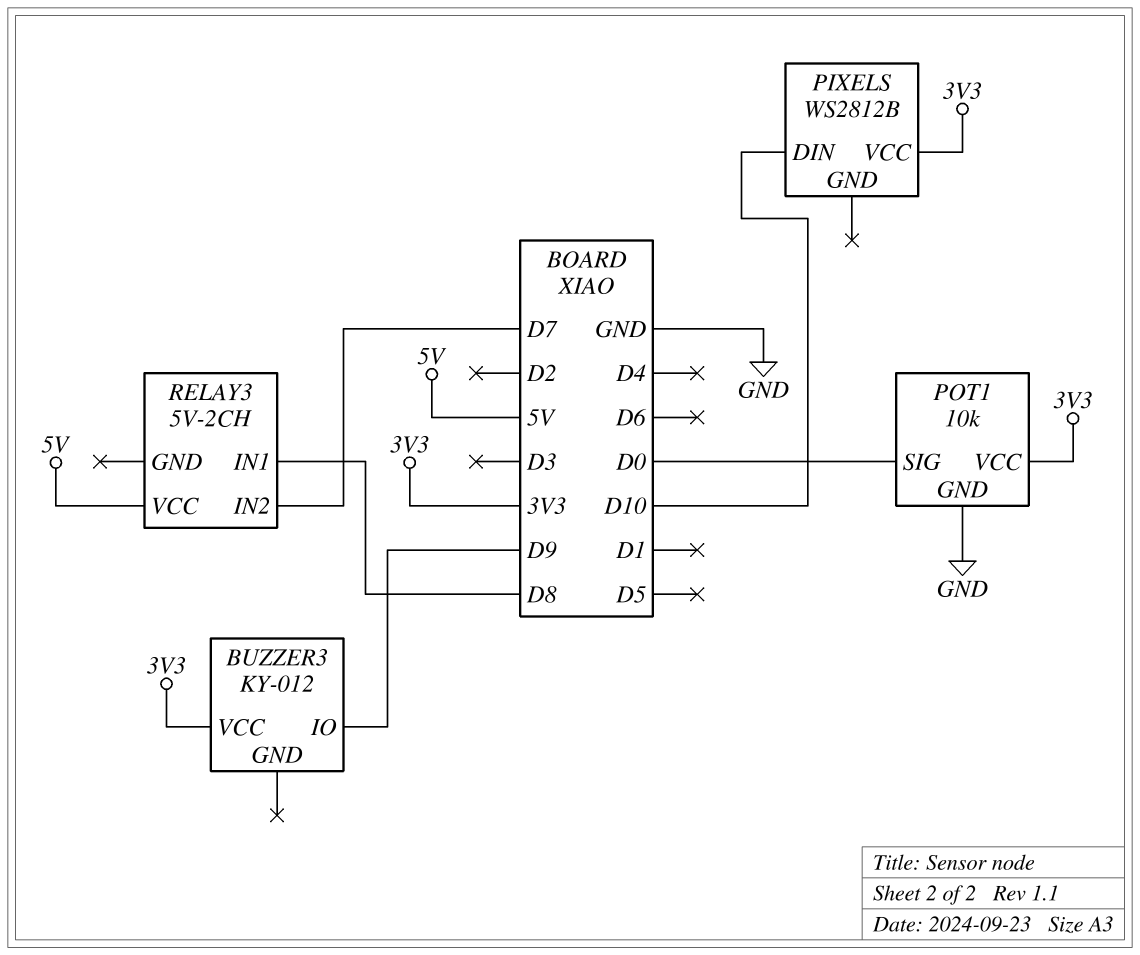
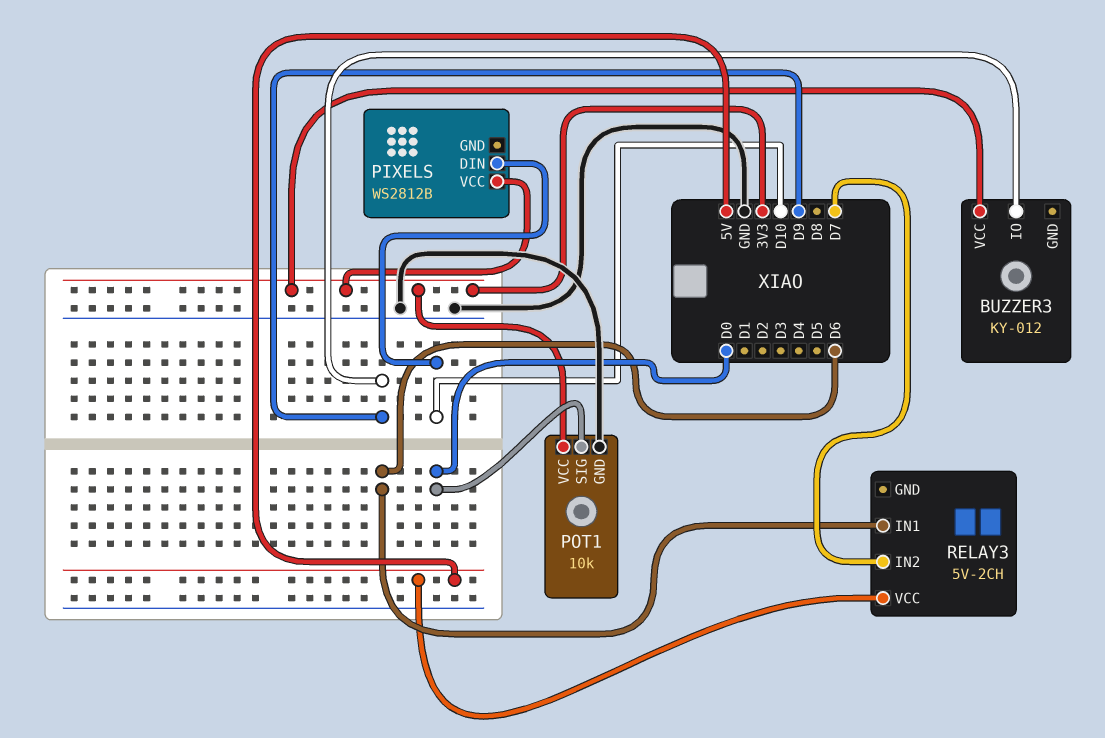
RELAY3 pin IN1: D8 -> D6

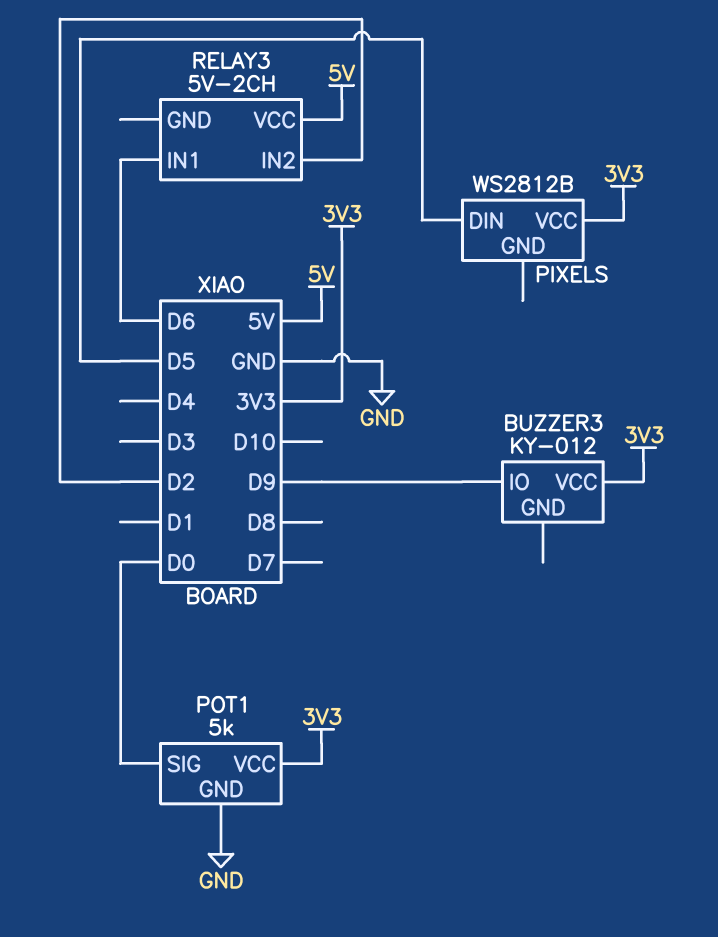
PIXELS pin DIN: D10 -> D5
POT1: 10k -> 5k
RELAY3 pin IN2: D7 -> D2

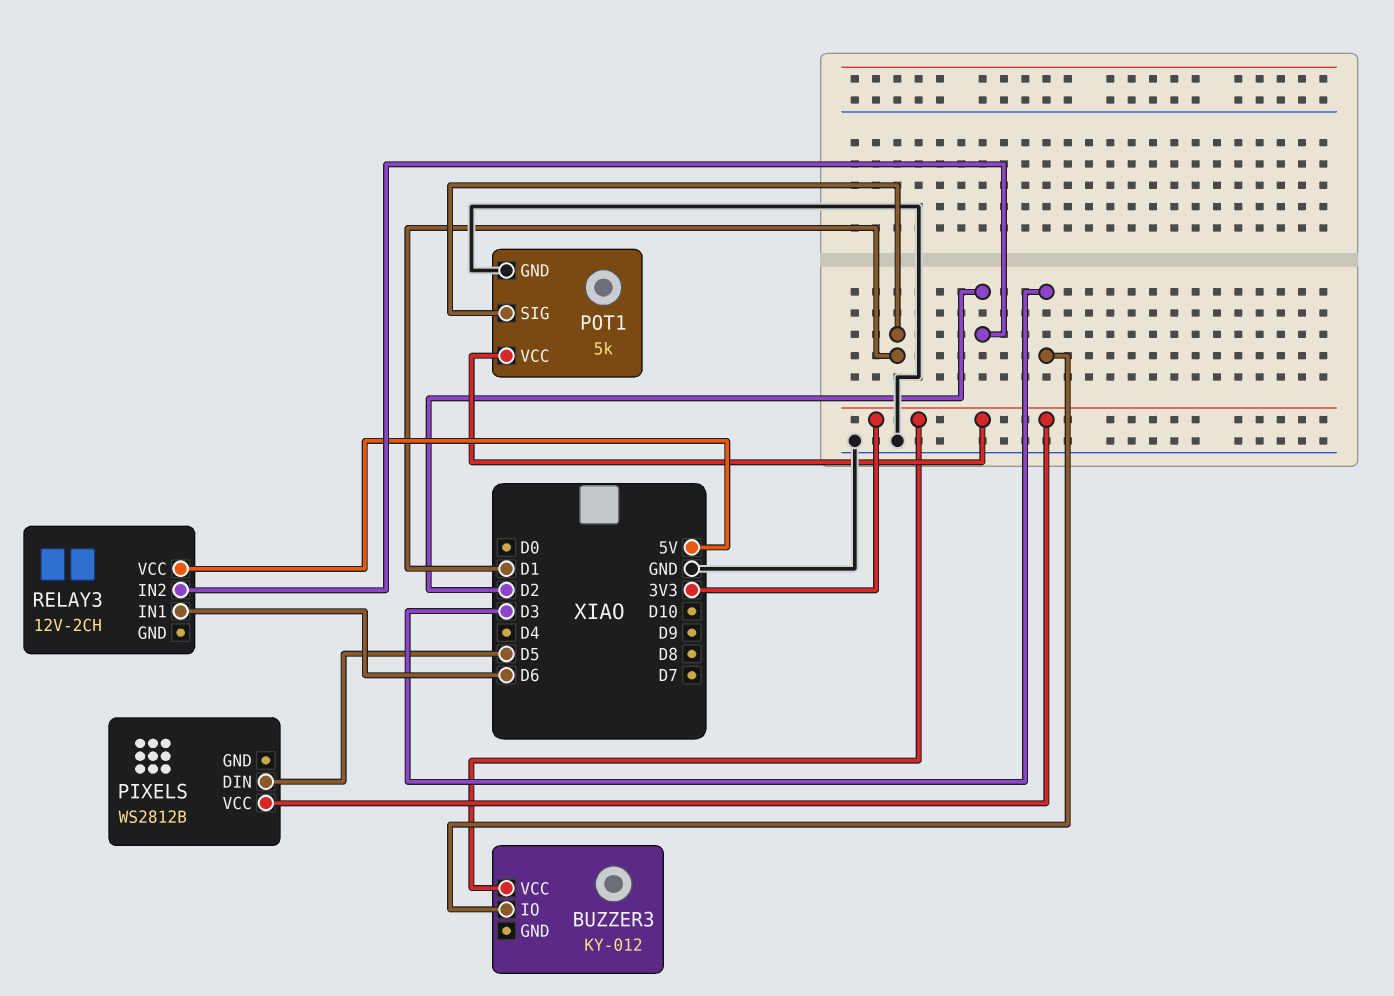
BUZZER3 pin IO: D9 -> D3
POT1 pin SIG: D0 -> D1
RELAY3: 5V-2CH -> 12V-2CH

